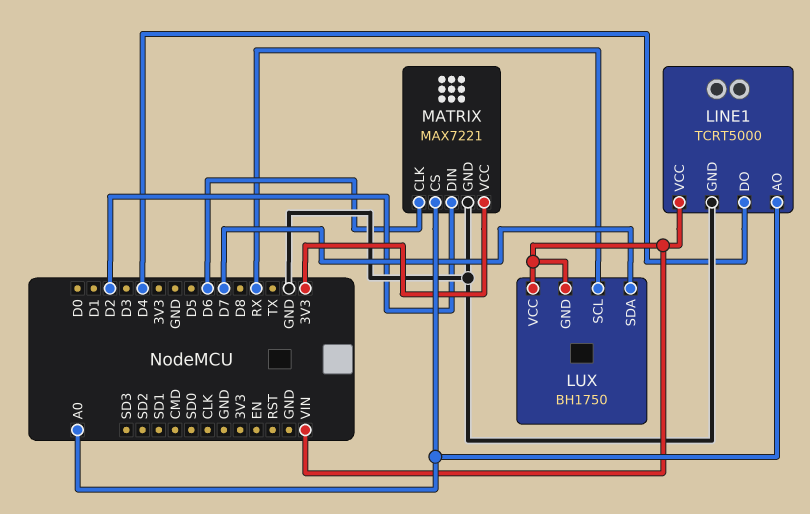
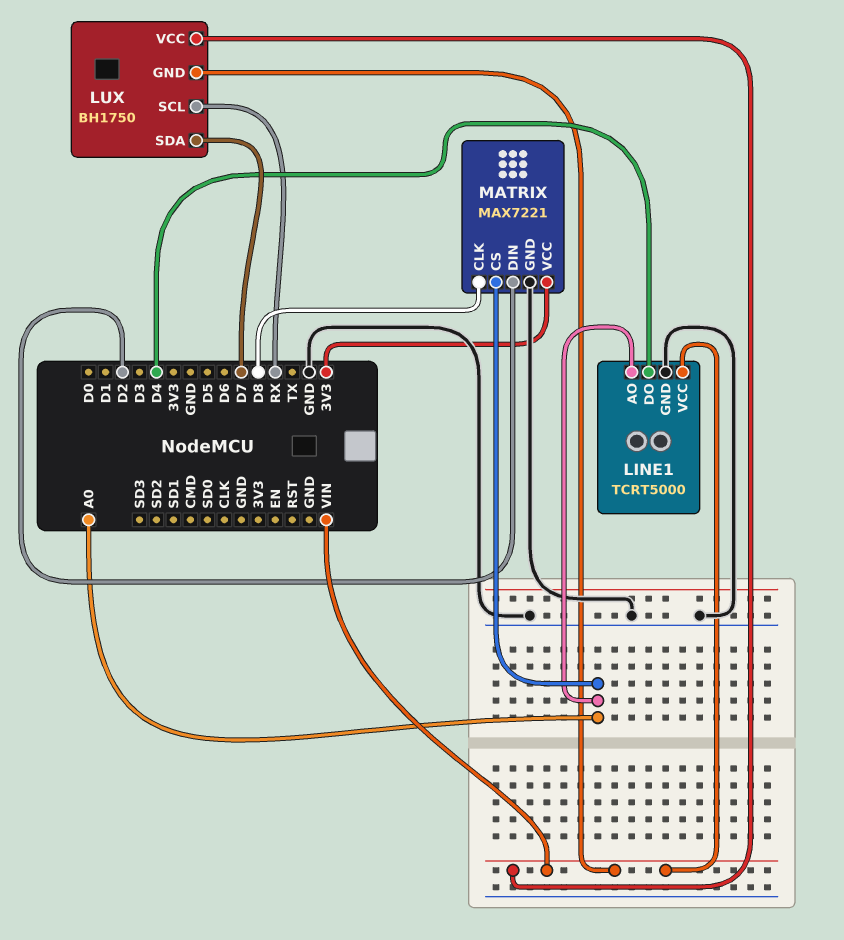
MATRIX pin CLK: D6 -> D8

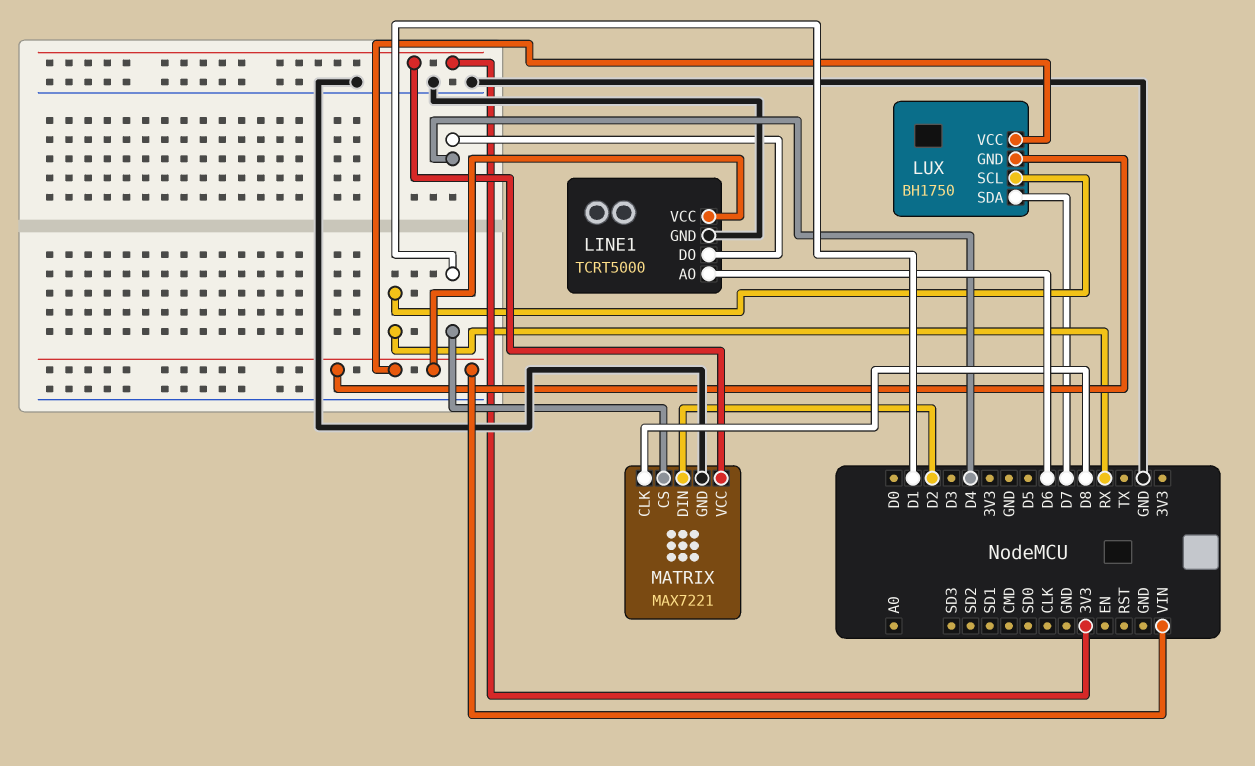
LINE1 pin AO: A0 -> D6
MATRIX pin CS: A0 -> D1

